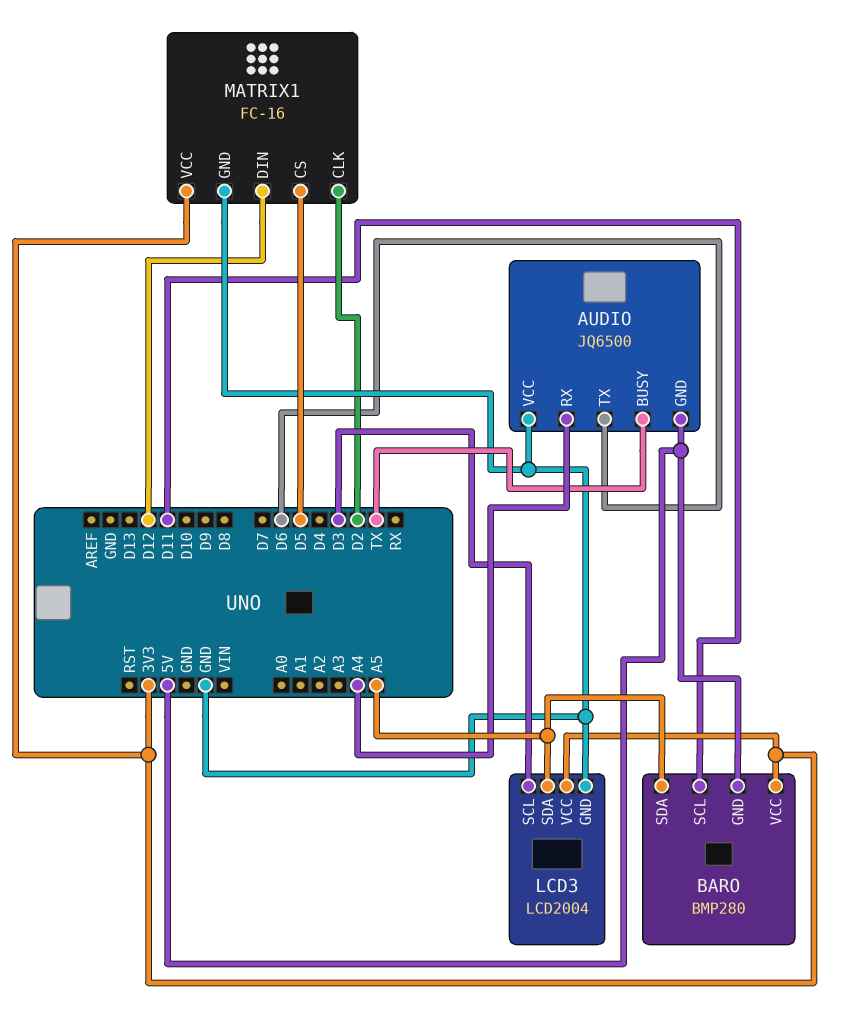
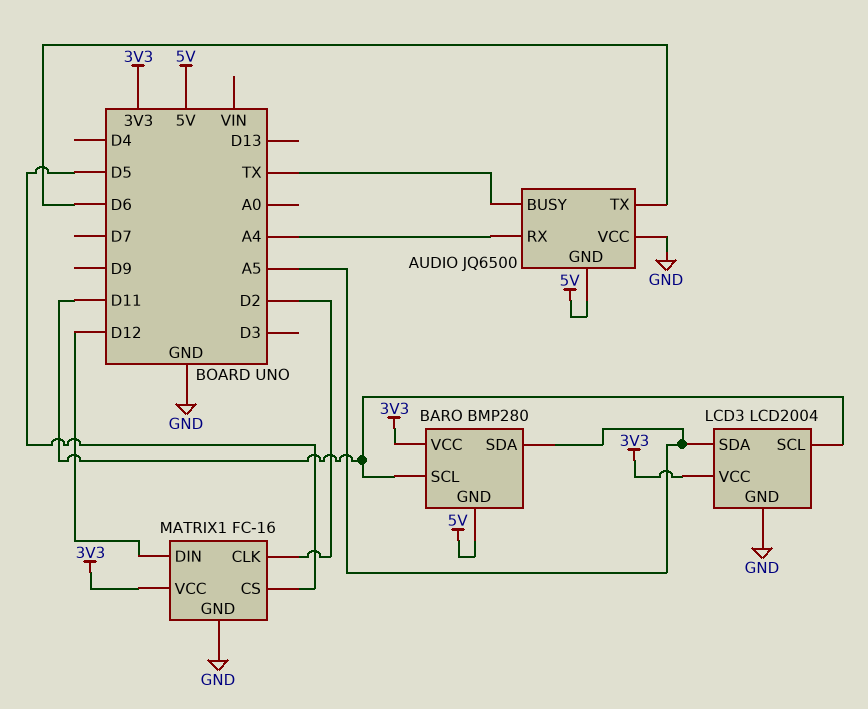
LCD3 pin SCL: D3 -> D11

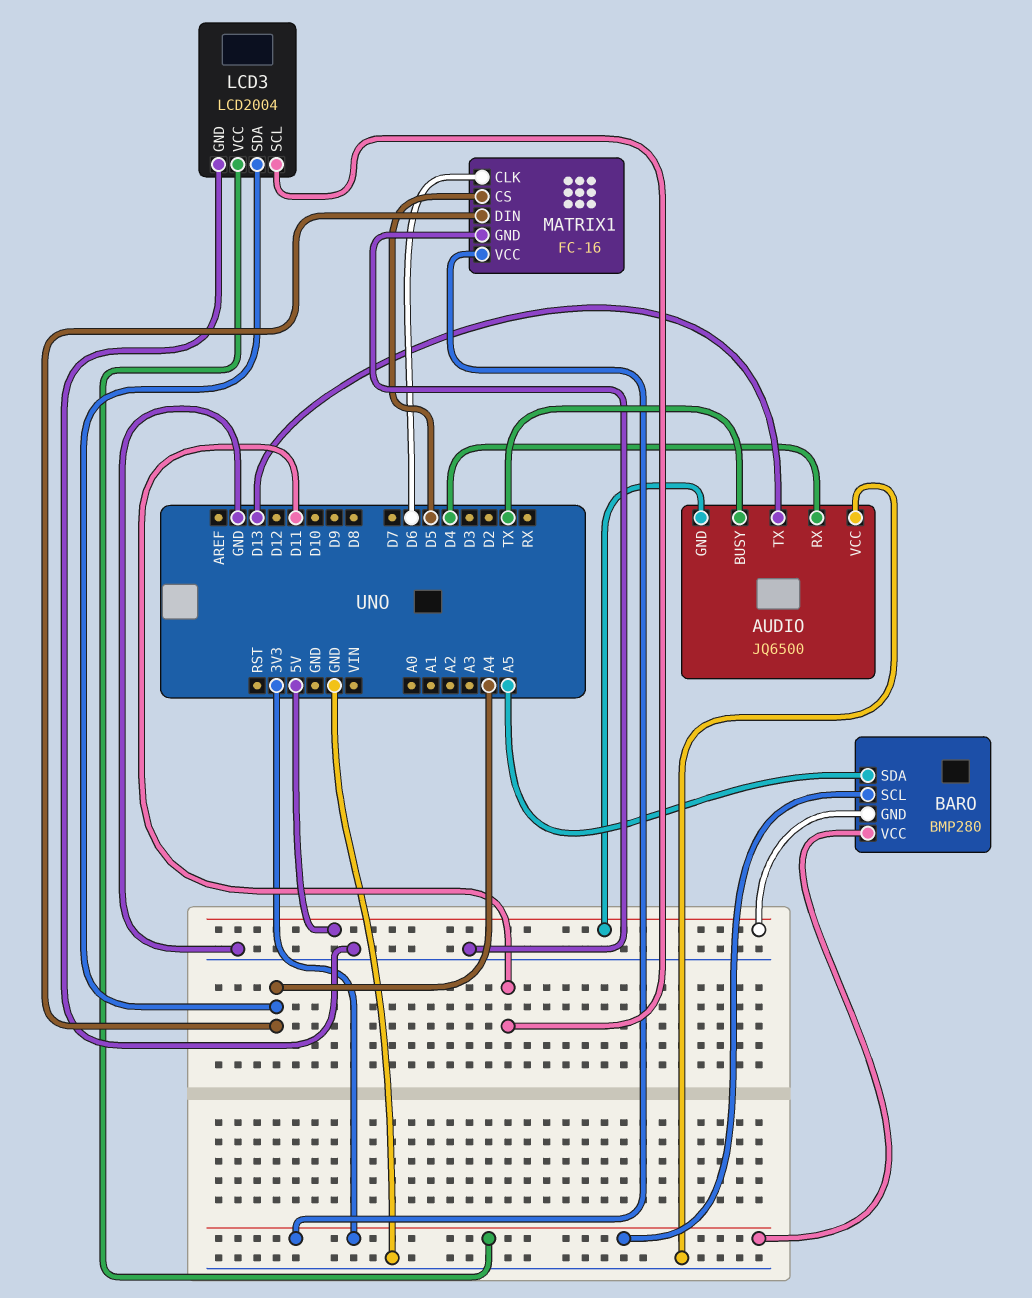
AUDIO pin RX: A4 -> D4
AUDIO pin TX: D6 -> D13
BARO pin SCL: D11 -> 3V3
LCD3 pin SDA: A5 -> A4
MATRIX1 pin CLK: D2 -> D6
MATRIX1 pin DIN: D12 -> A4

